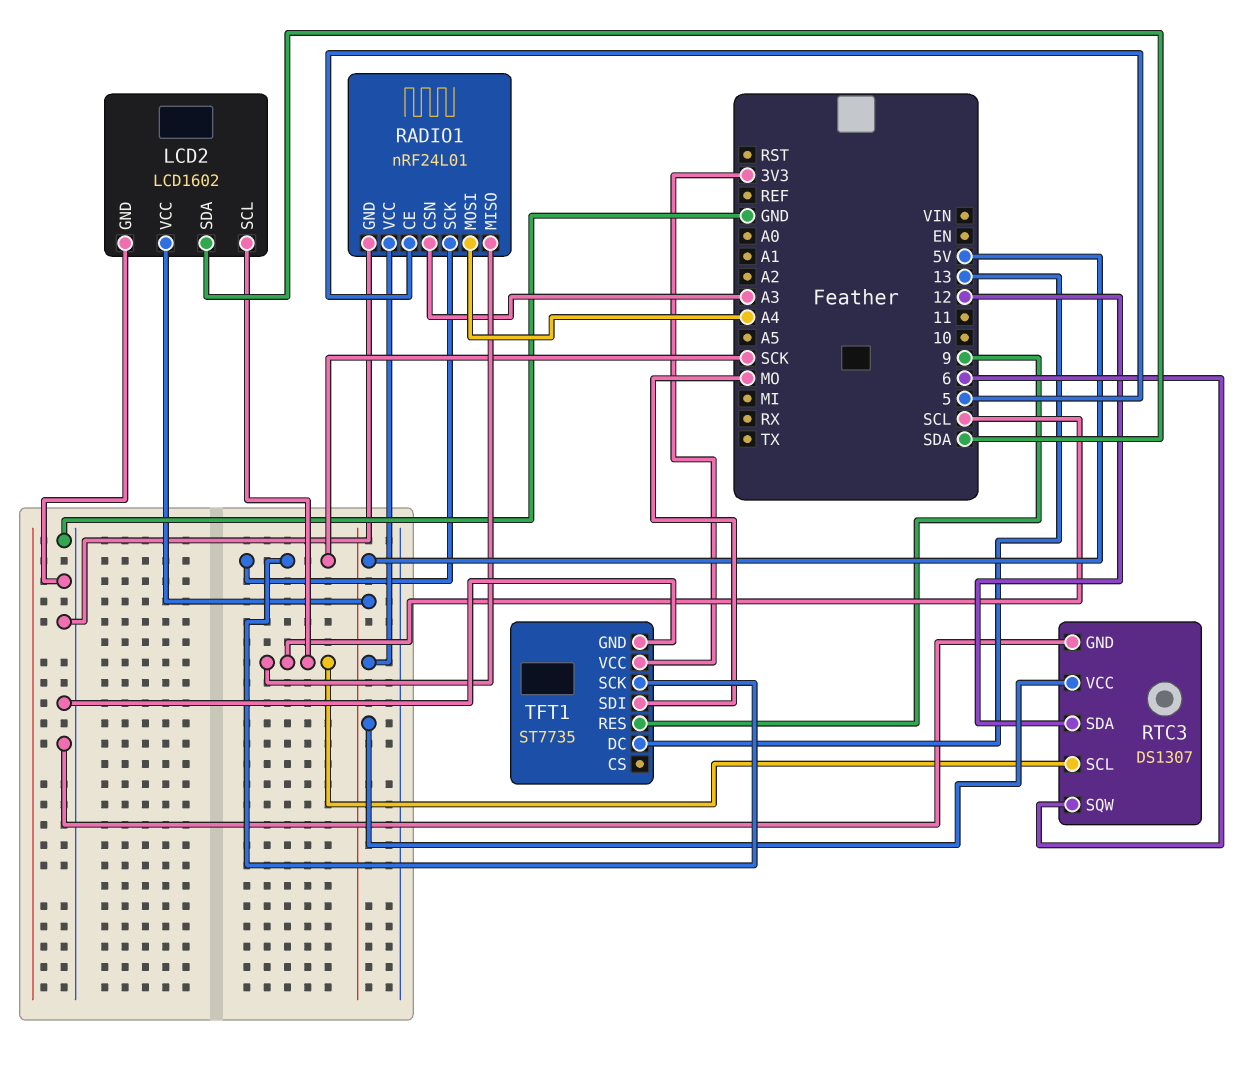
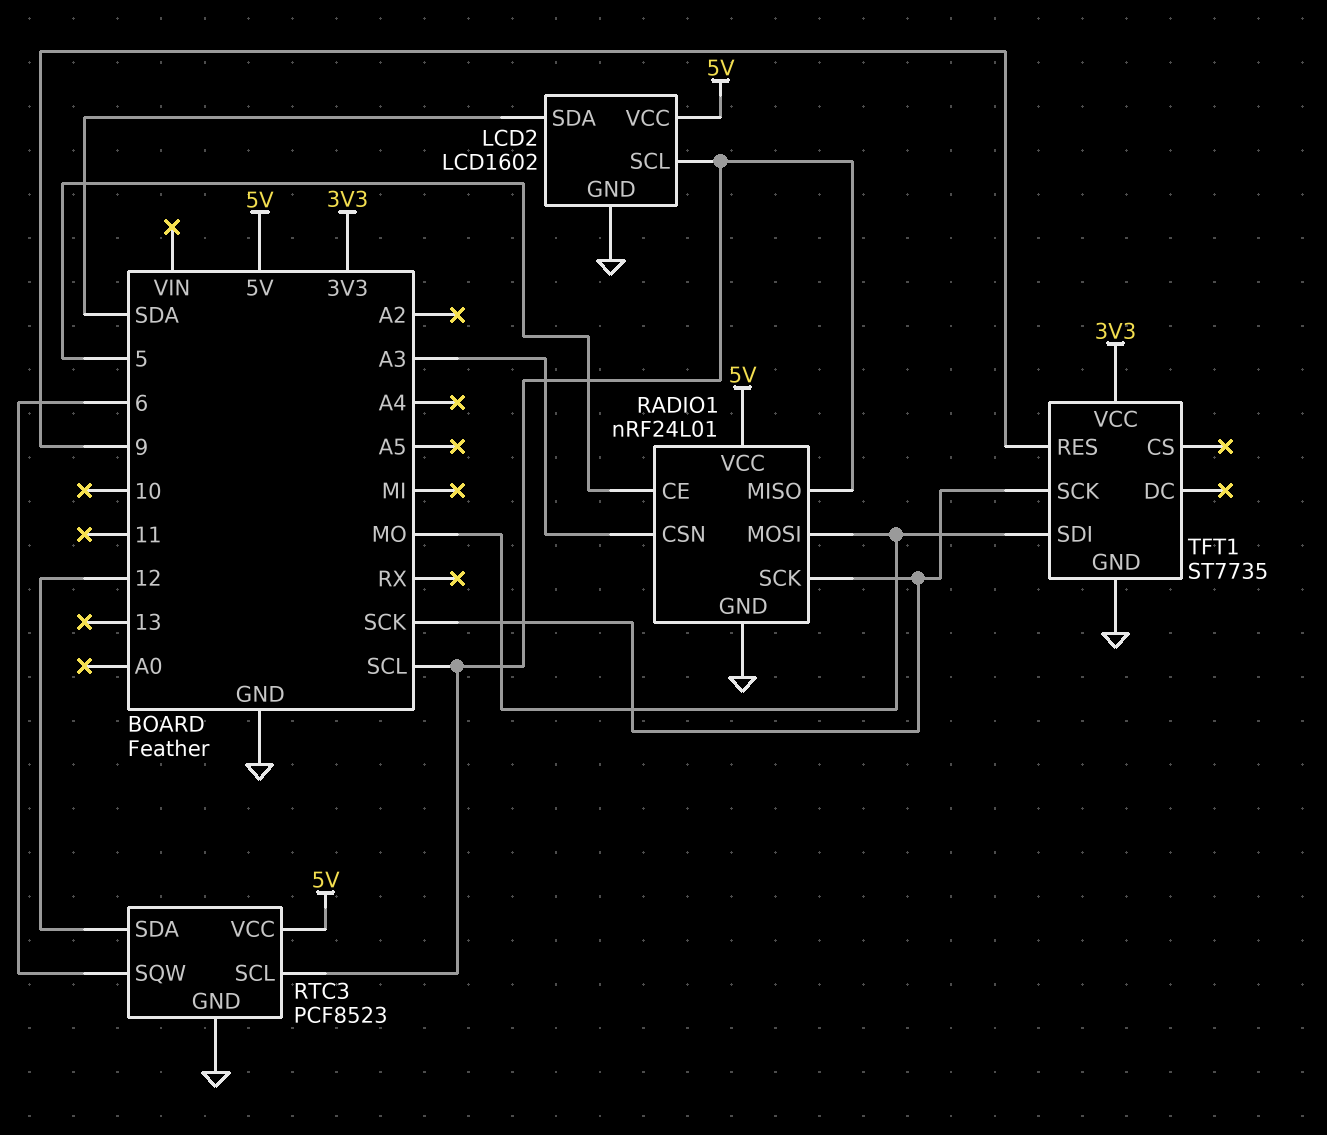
RADIO1 pin MOSI: A4 -> MO
RTC3: DS1307 -> PCF8523
TFT1 pin DC: 13 -> none

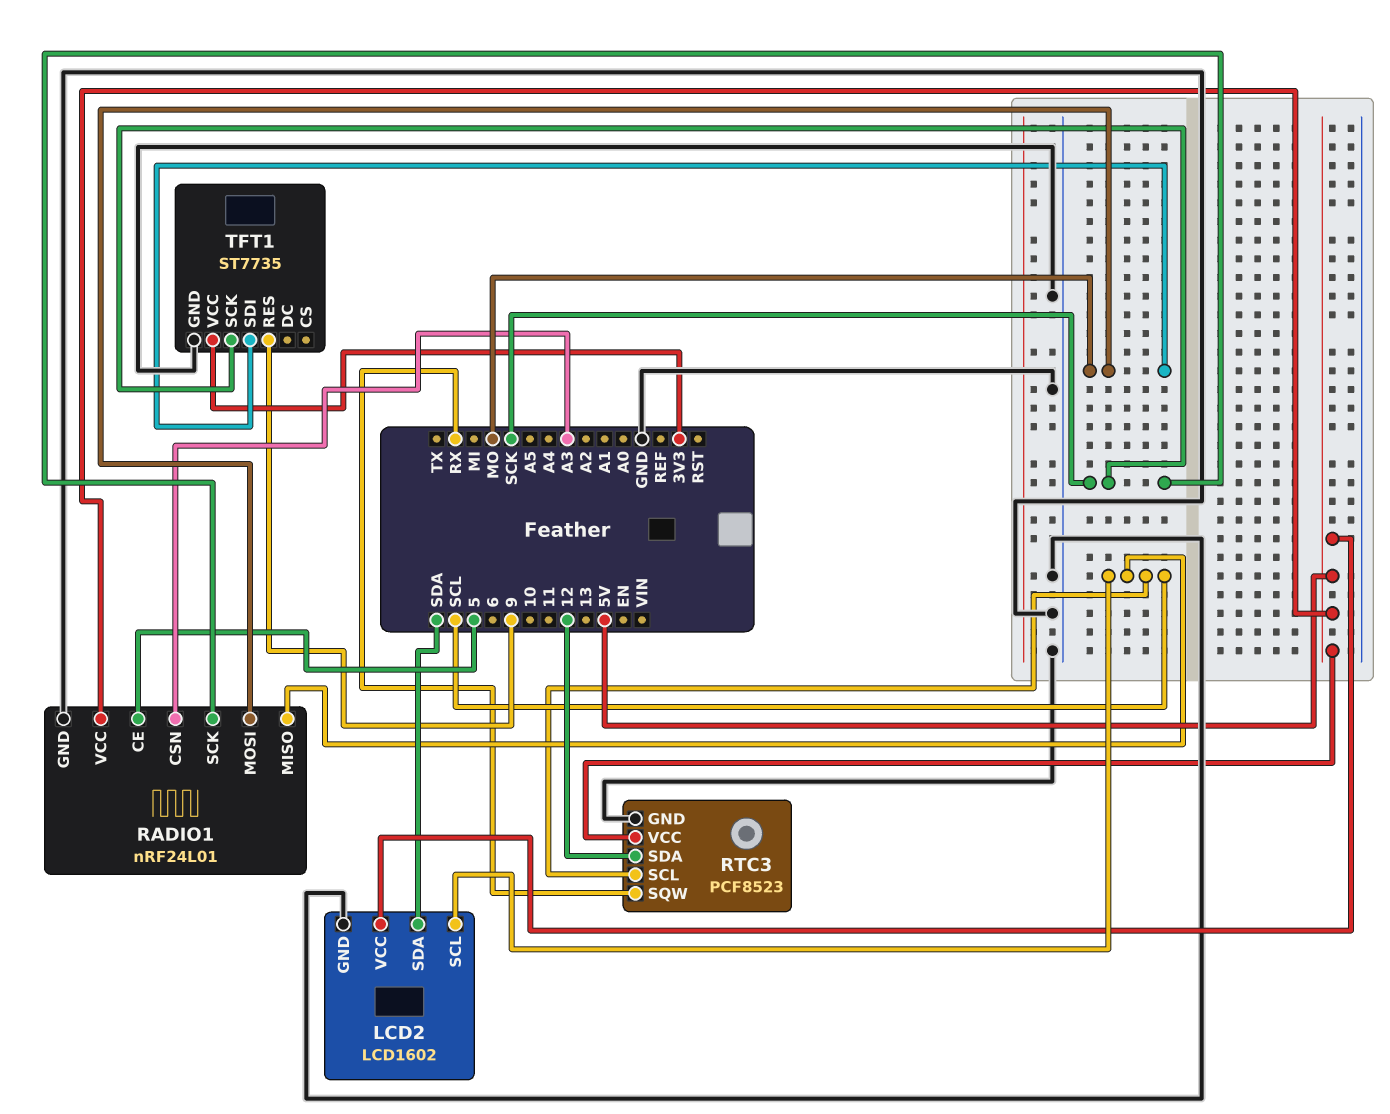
RTC3 pin SQW: 6 -> RX

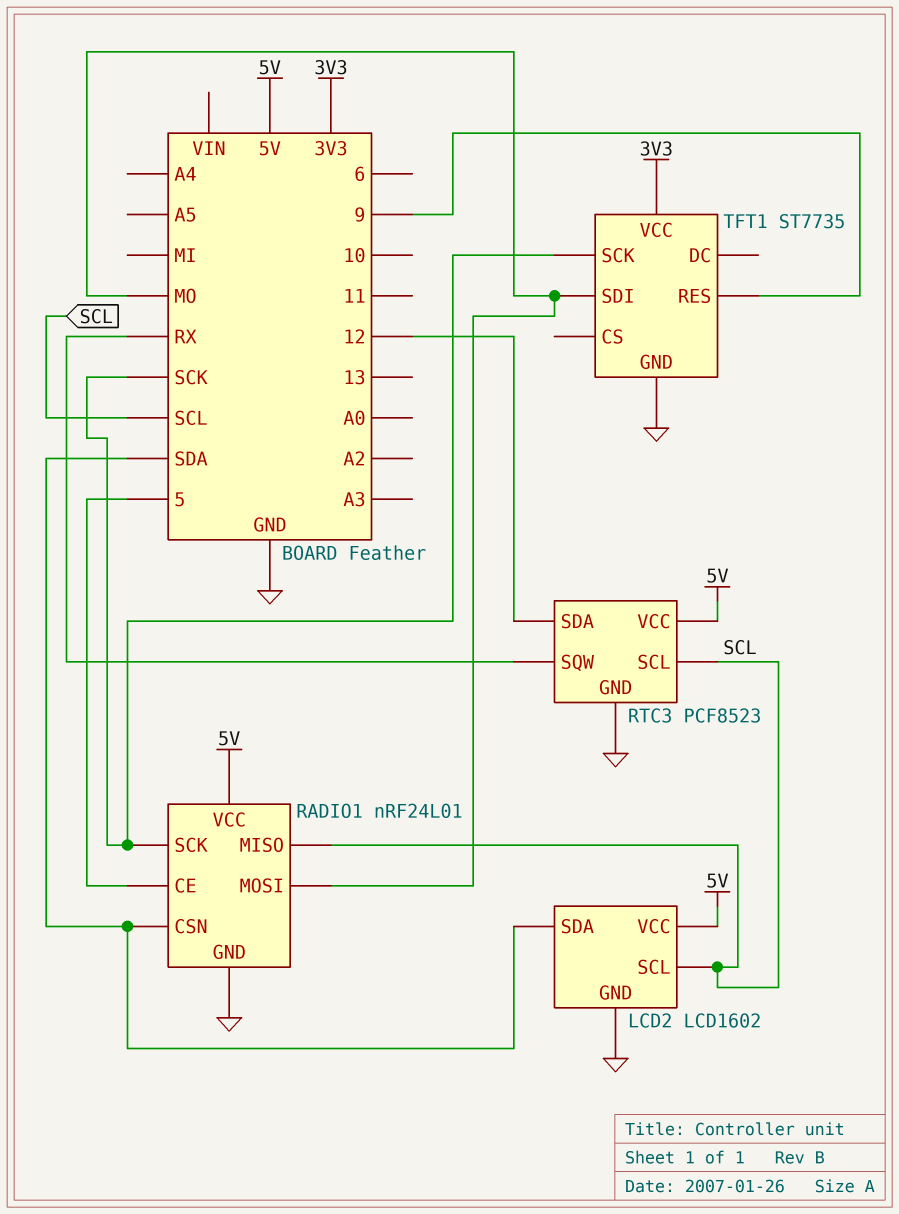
RADIO1 pin CSN: A3 -> SDA

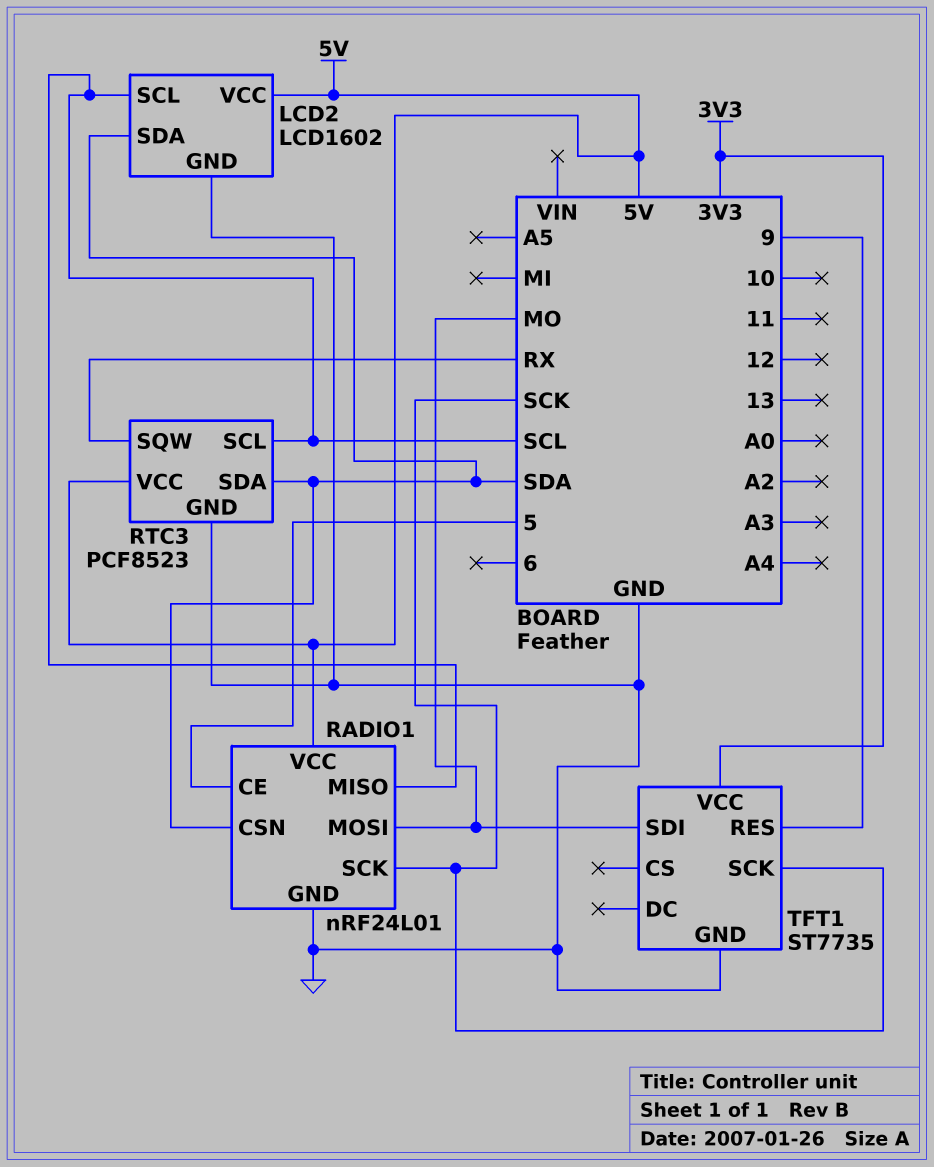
RTC3 pin SDA: 12 -> SDA

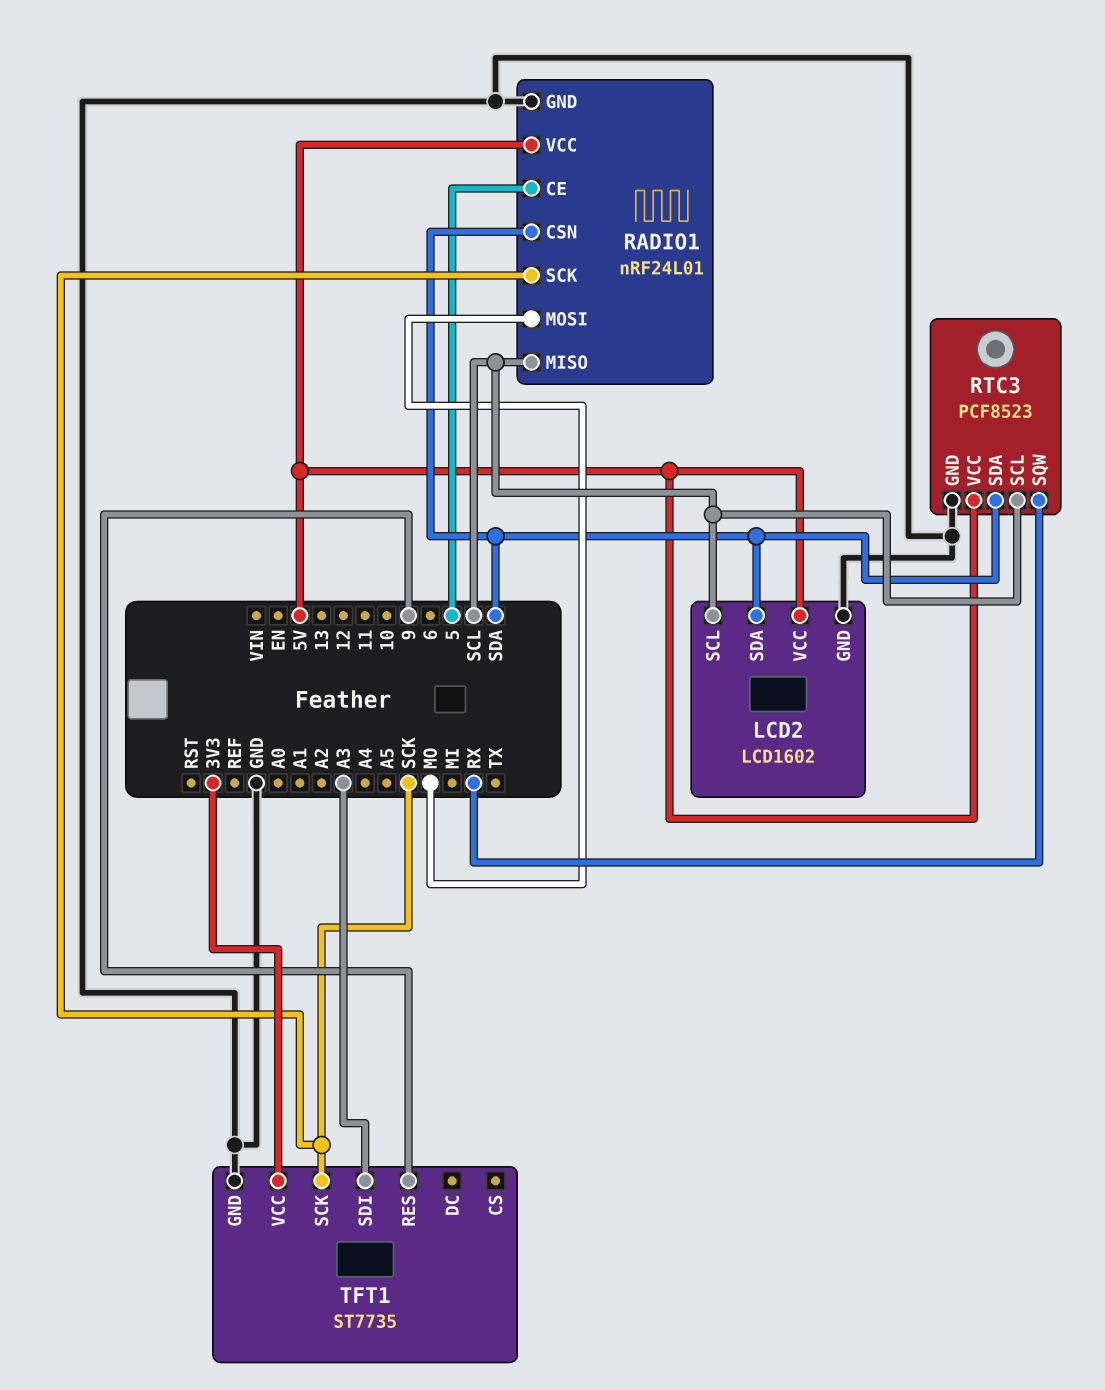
TFT1 pin SDI: MO -> A3

